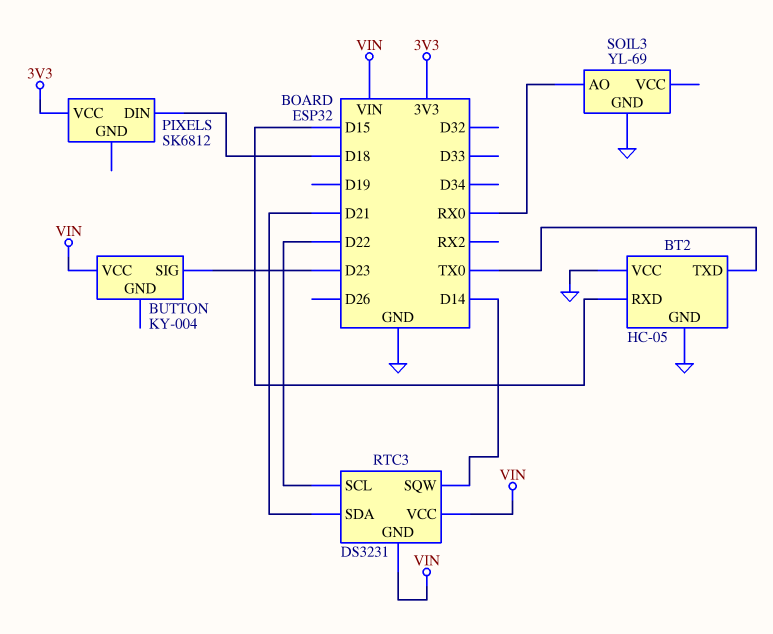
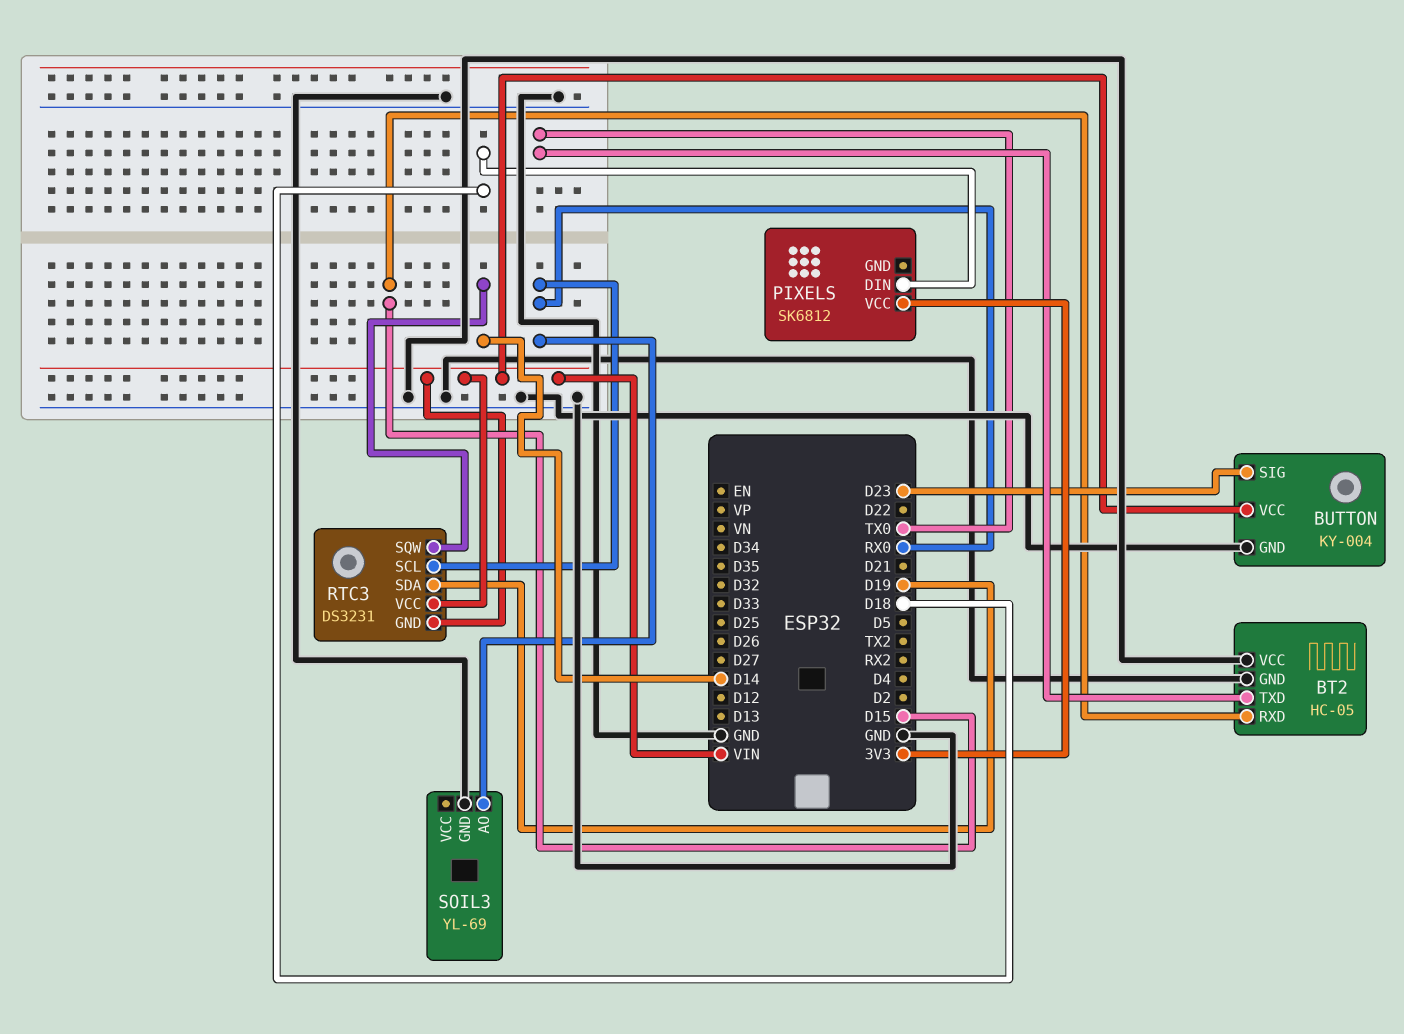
BUTTON pin GND: none -> GND
RTC3 pin SCL: D22 -> RX0
RTC3 pin SDA: D21 -> D19

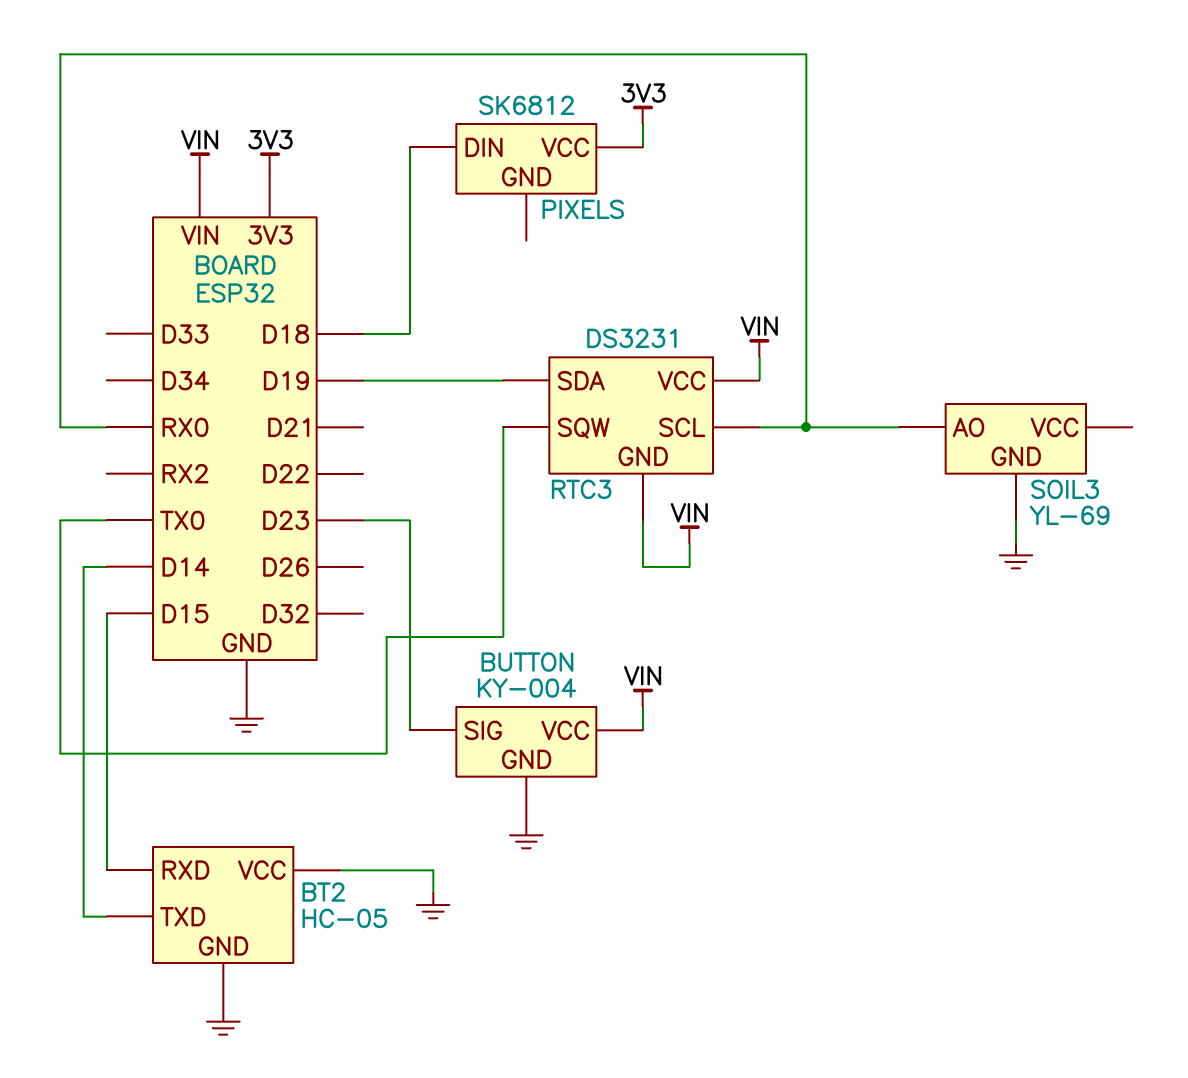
BT2 pin TXD: TX0 -> D14
RTC3 pin SQW: D14 -> TX0

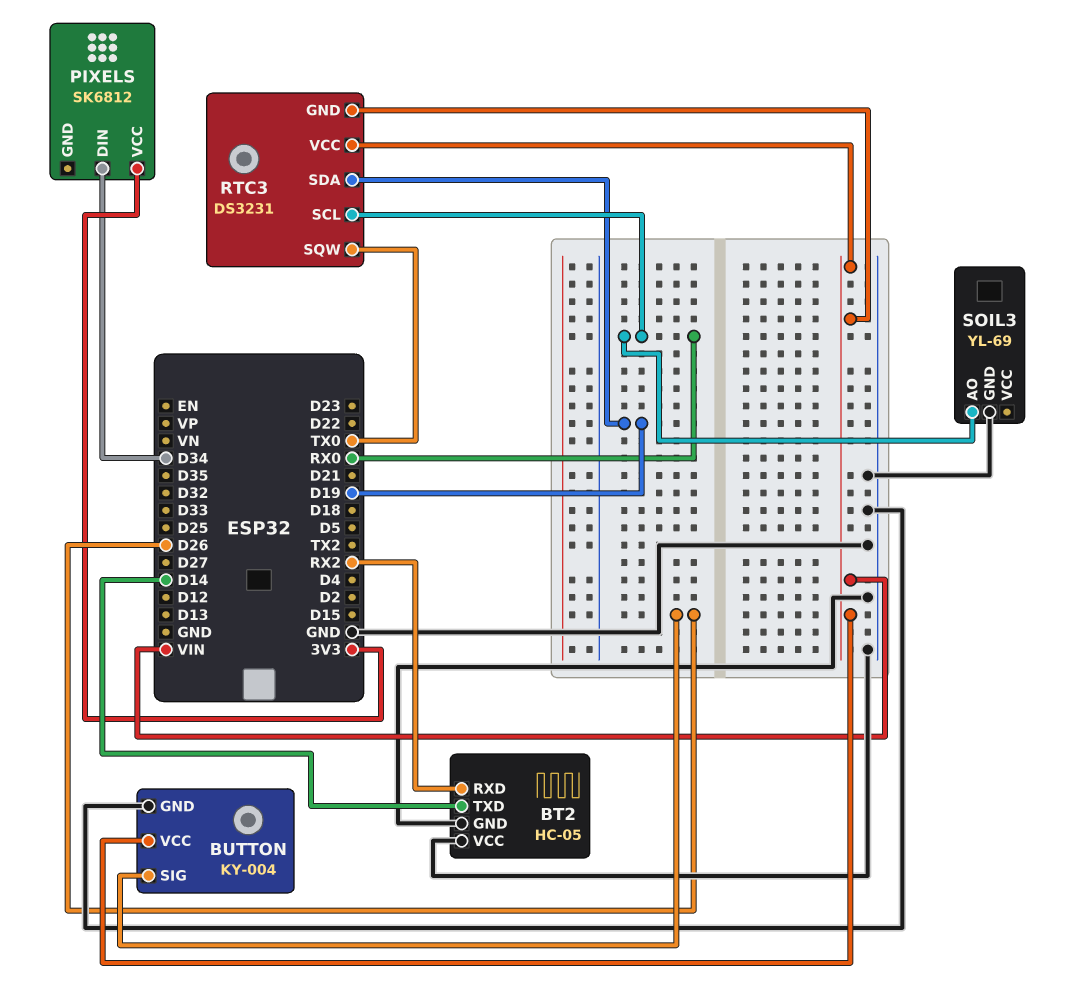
BT2 pin RXD: D15 -> RX2
BUTTON pin SIG: D23 -> D26
PIXELS pin DIN: D18 -> D34

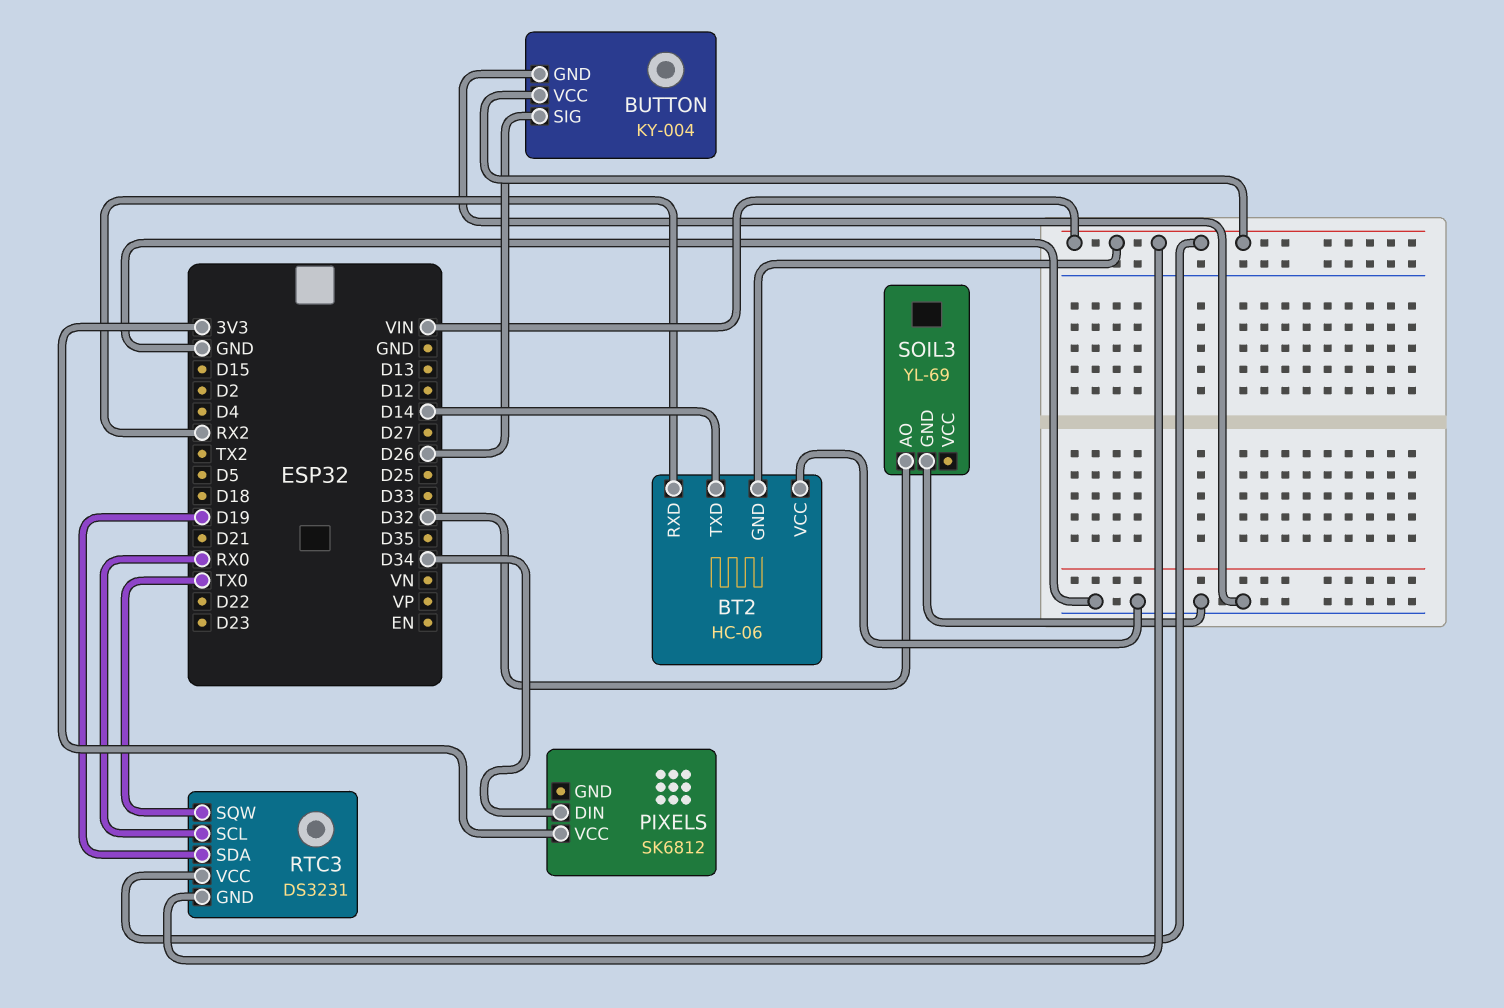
BT2: HC-05 -> HC-06
BT2 pin GND: GND -> VIN
SOIL3 pin AO: RX0 -> D32

